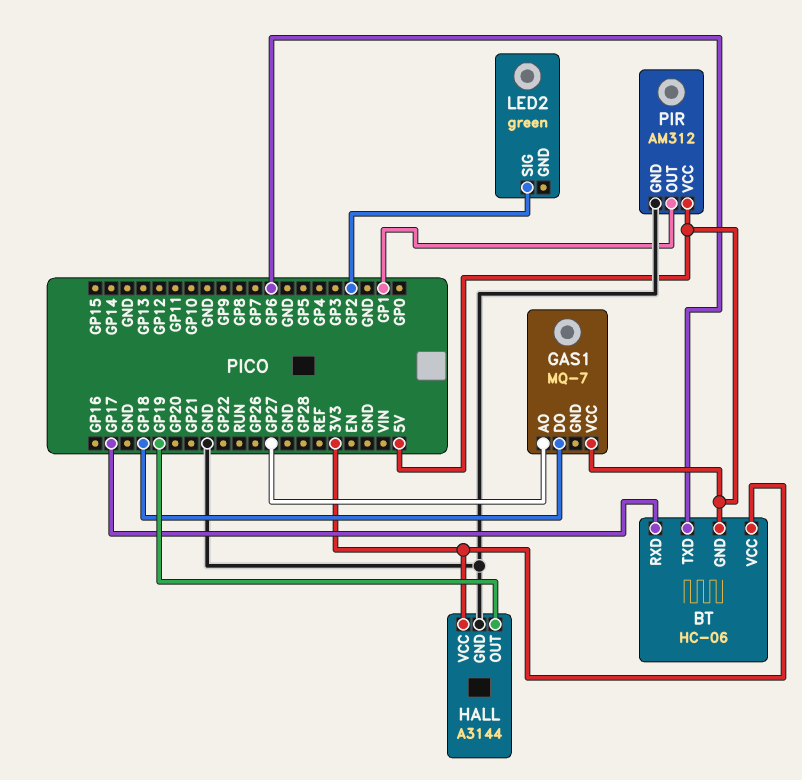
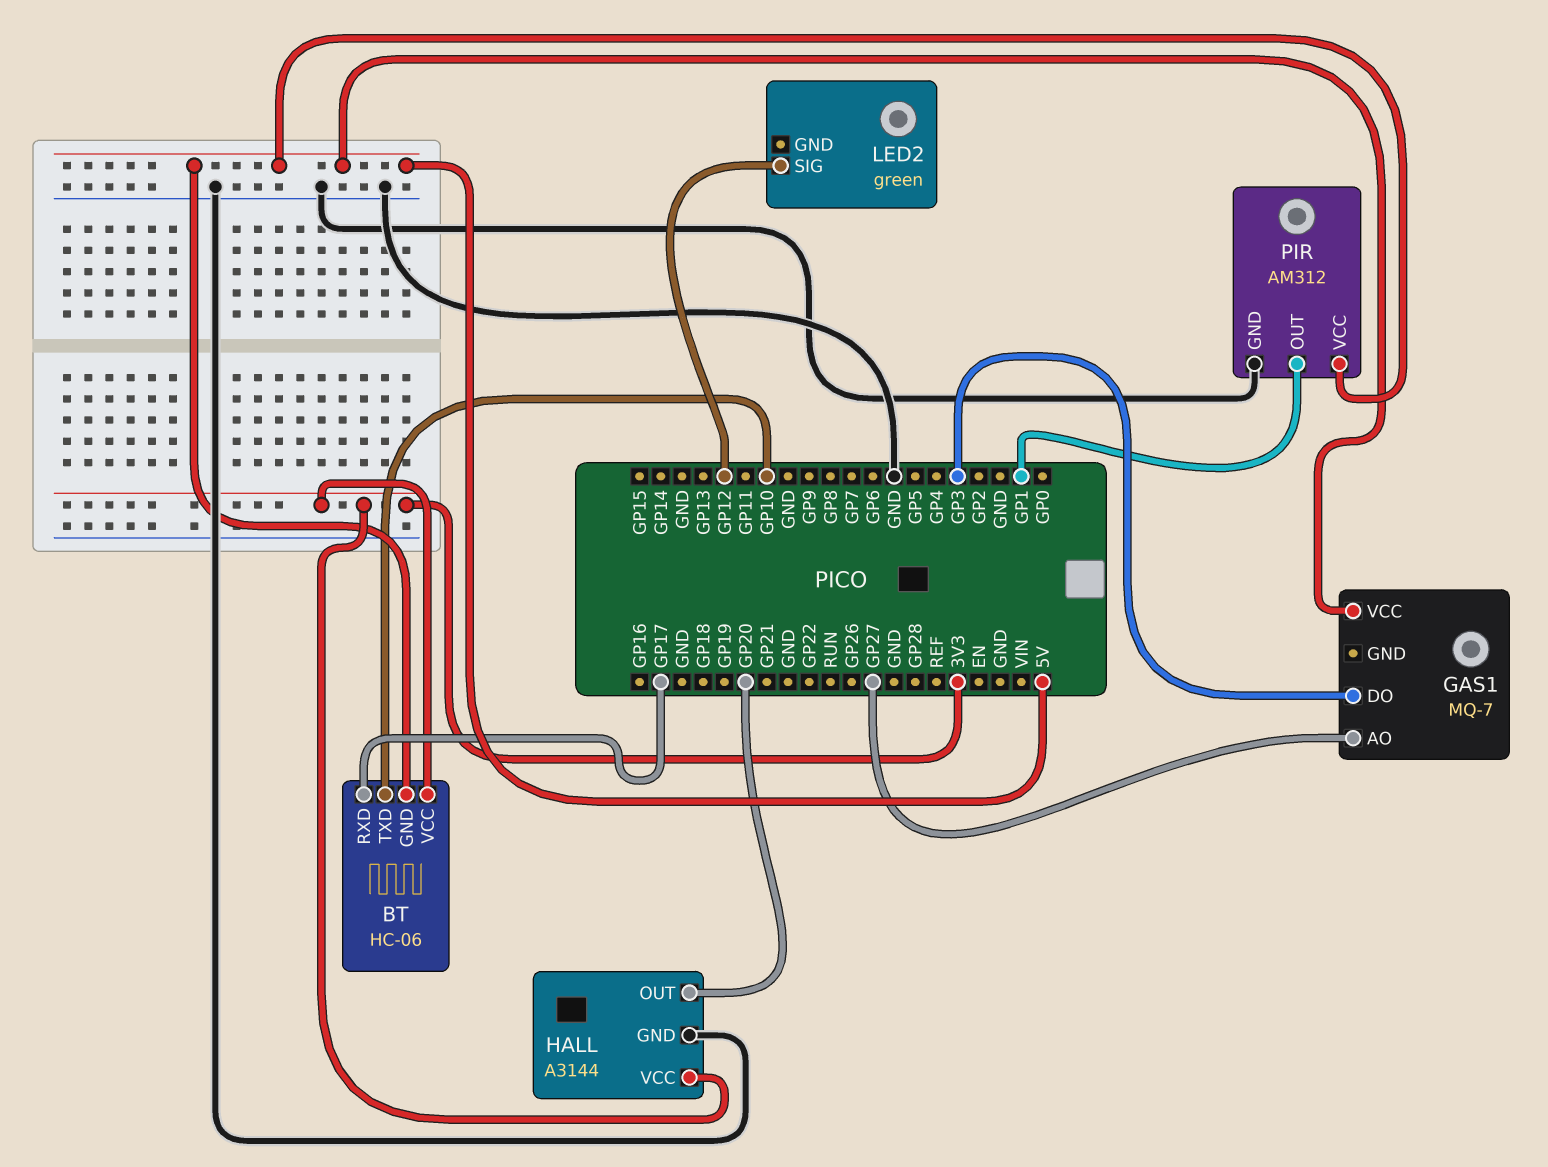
BT pin TXD: GP6 -> GP10
GAS1 pin DO: GP18 -> GP3
HALL pin OUT: GP19 -> GP20
LED2 pin SIG: GP2 -> GP12

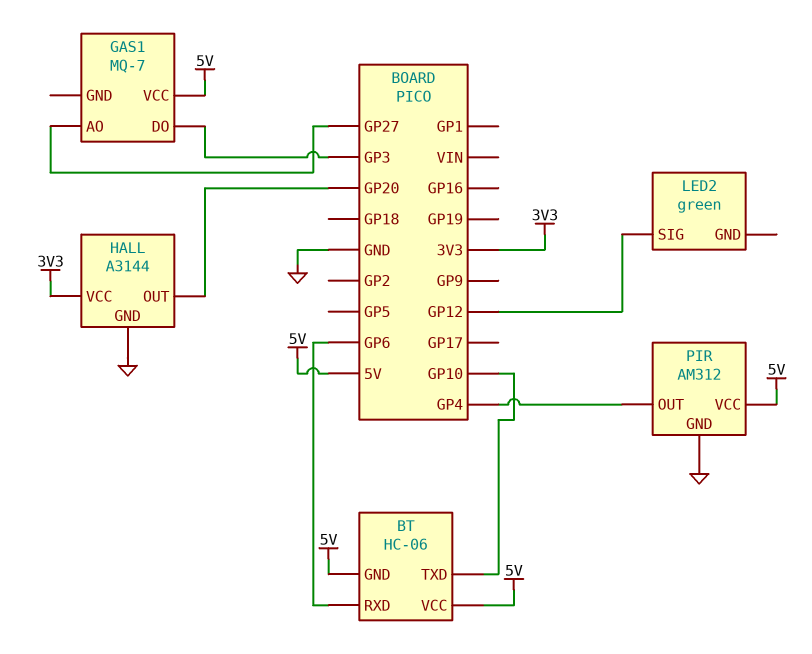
BT pin RXD: GP17 -> GP6
BT pin VCC: 3V3 -> 5V
PIR pin OUT: GP1 -> GP4

